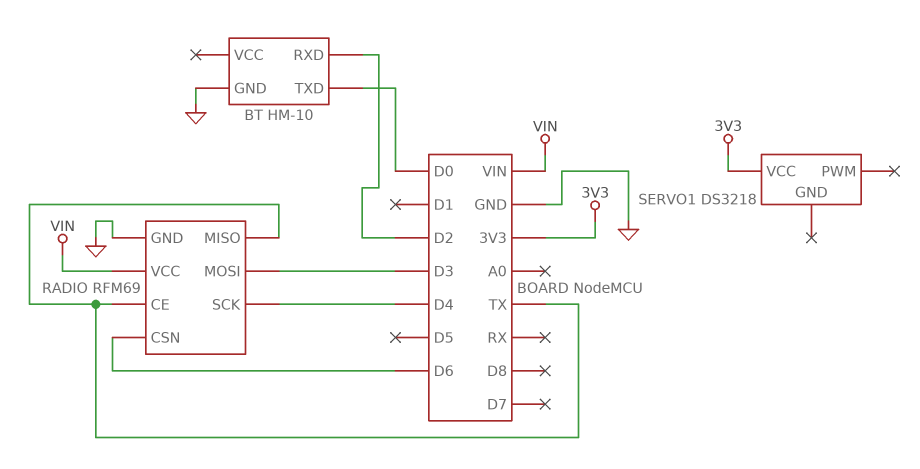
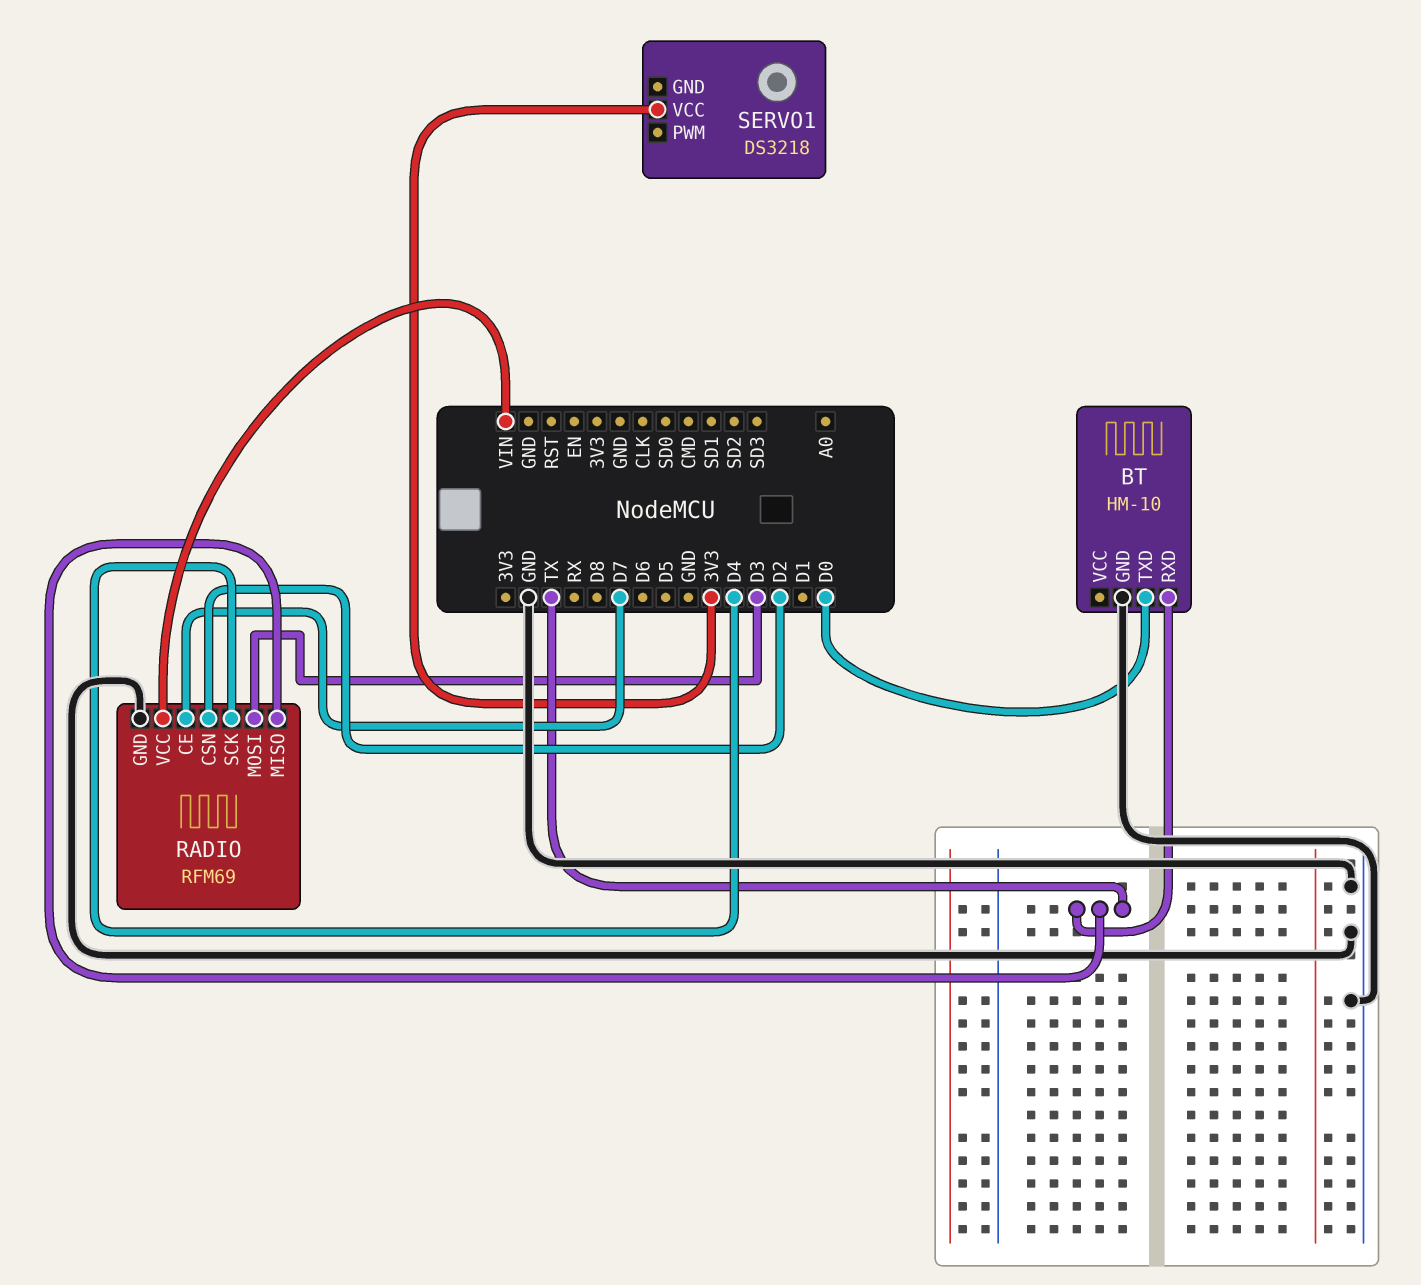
BT pin RXD: D2 -> TX
RADIO pin CE: TX -> D7
RADIO pin CSN: D6 -> D2

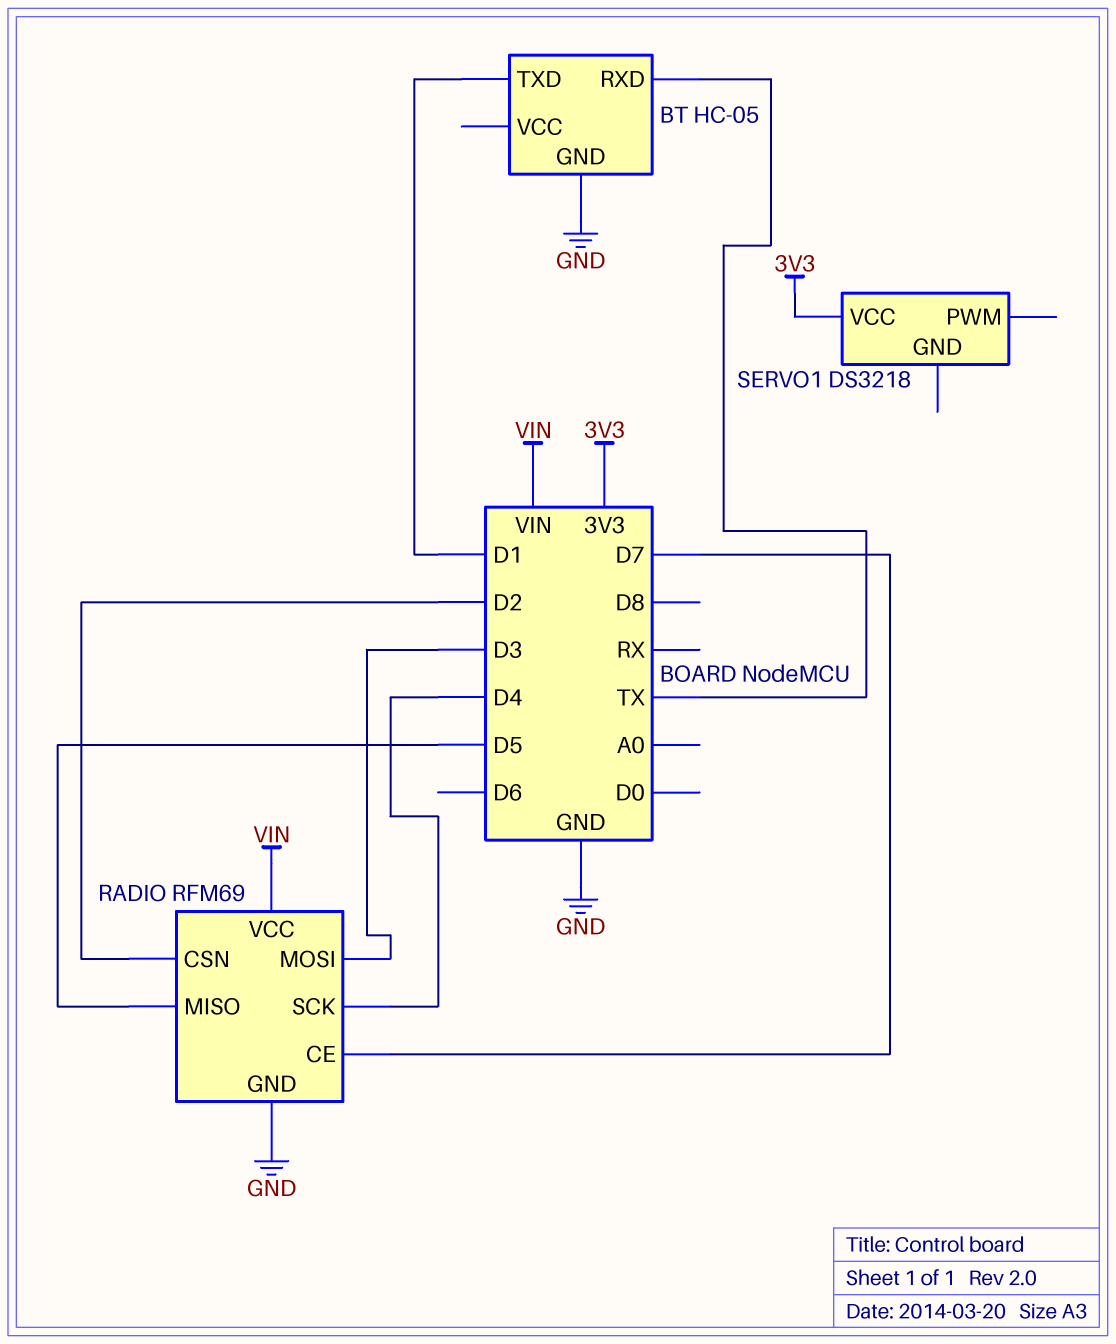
BT: HM-10 -> HC-05
BT pin TXD: D0 -> D1
RADIO pin MISO: TX -> D5

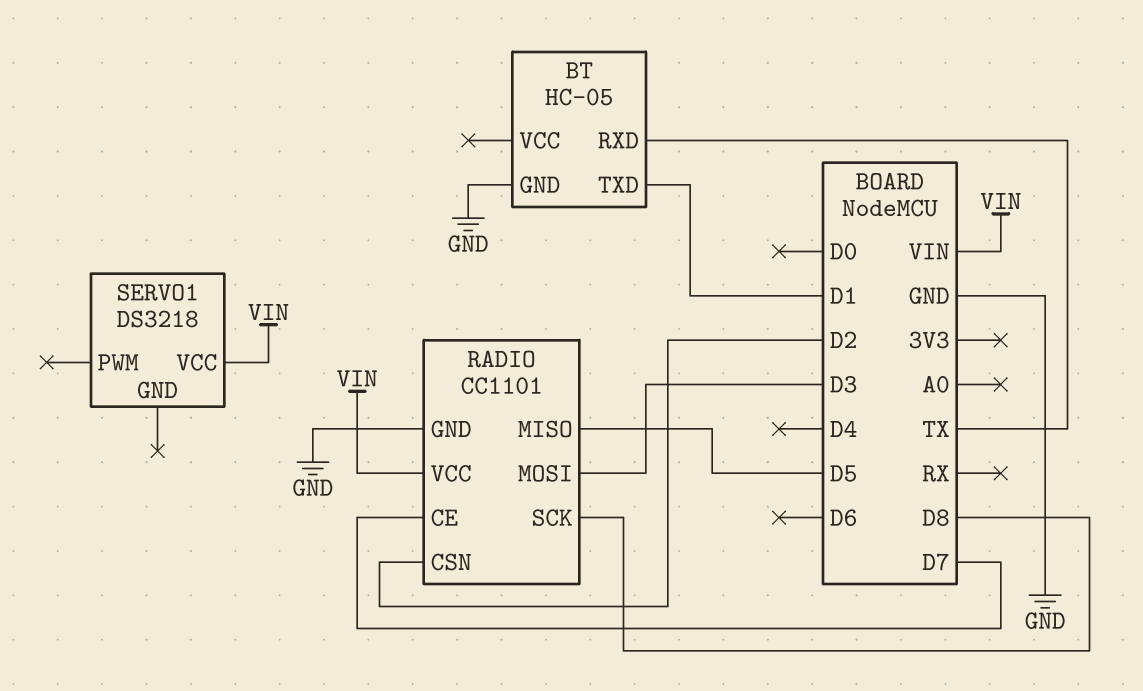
RADIO: RFM69 -> CC1101
RADIO pin SCK: D4 -> D8
SERVO1 pin VCC: 3V3 -> VIN

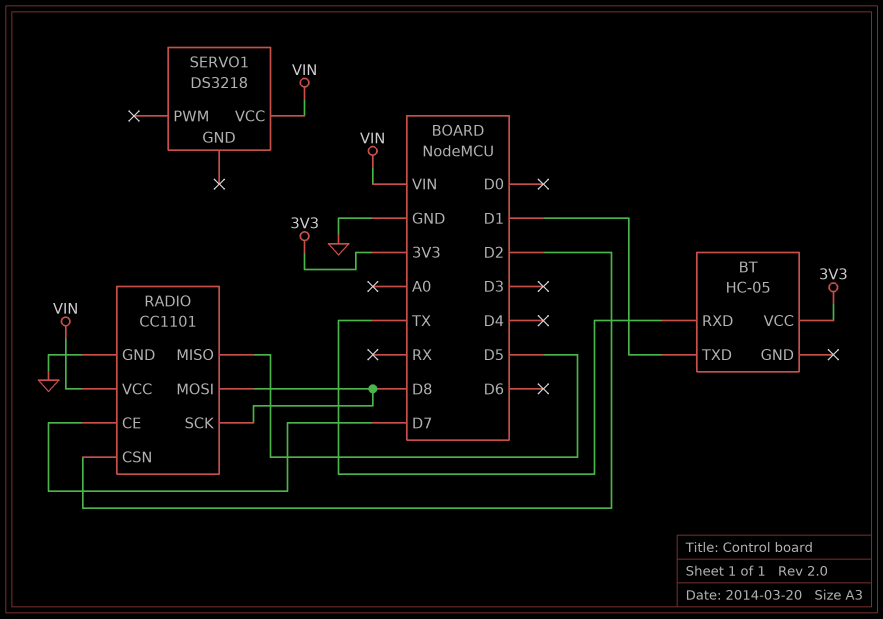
BT pin GND: GND -> none
BT pin VCC: none -> 3V3
RADIO pin MOSI: D3 -> D8

